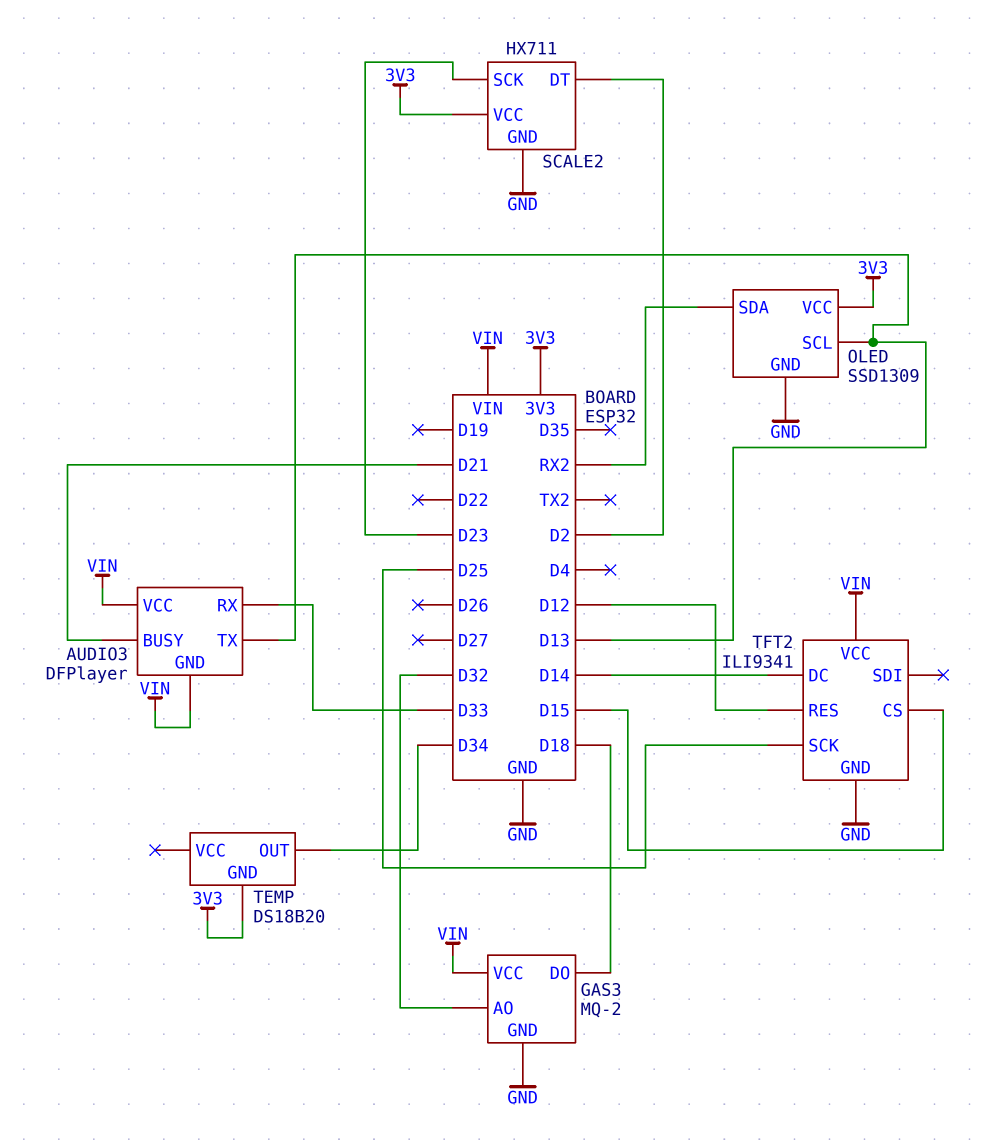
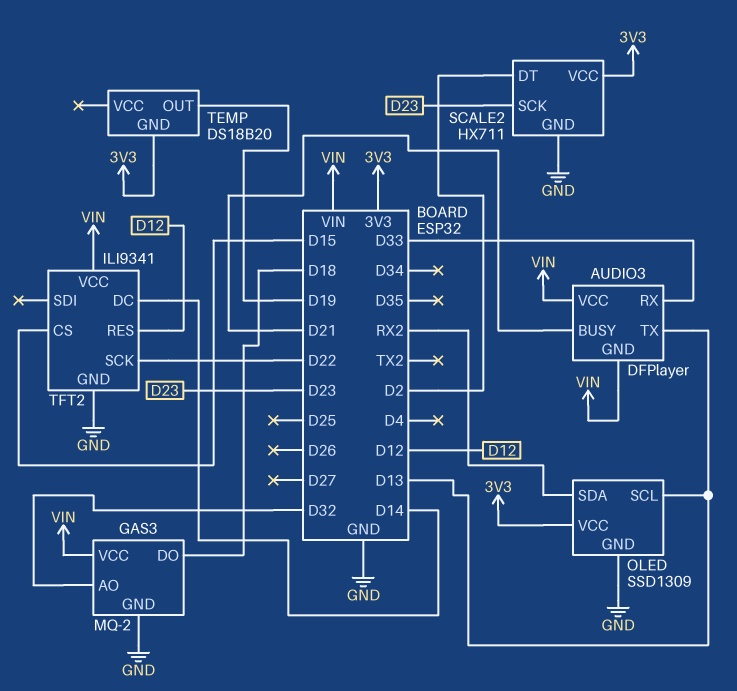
TEMP pin OUT: D34 -> D19
TFT2 pin SCK: D25 -> D22

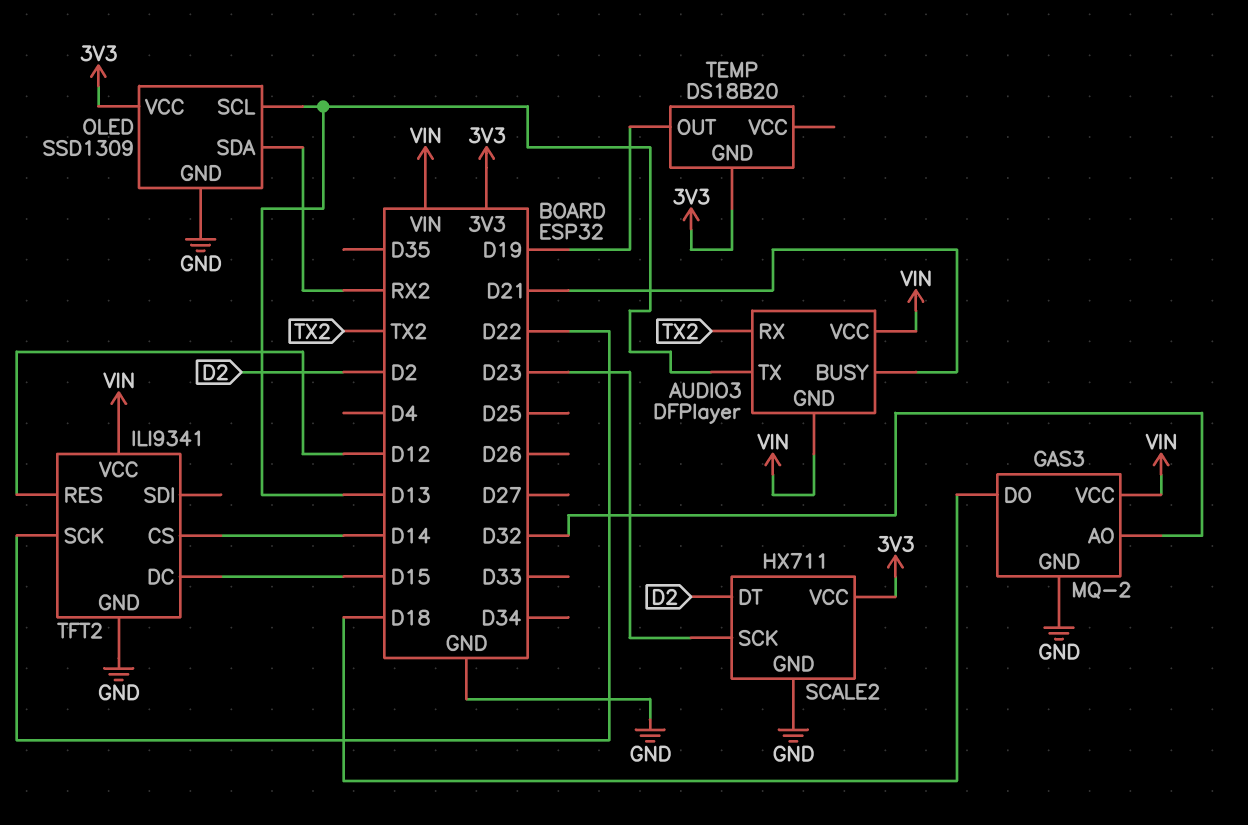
AUDIO3 pin RX: D33 -> TX2
TFT2 pin CS: D15 -> D14
TFT2 pin DC: D14 -> D15

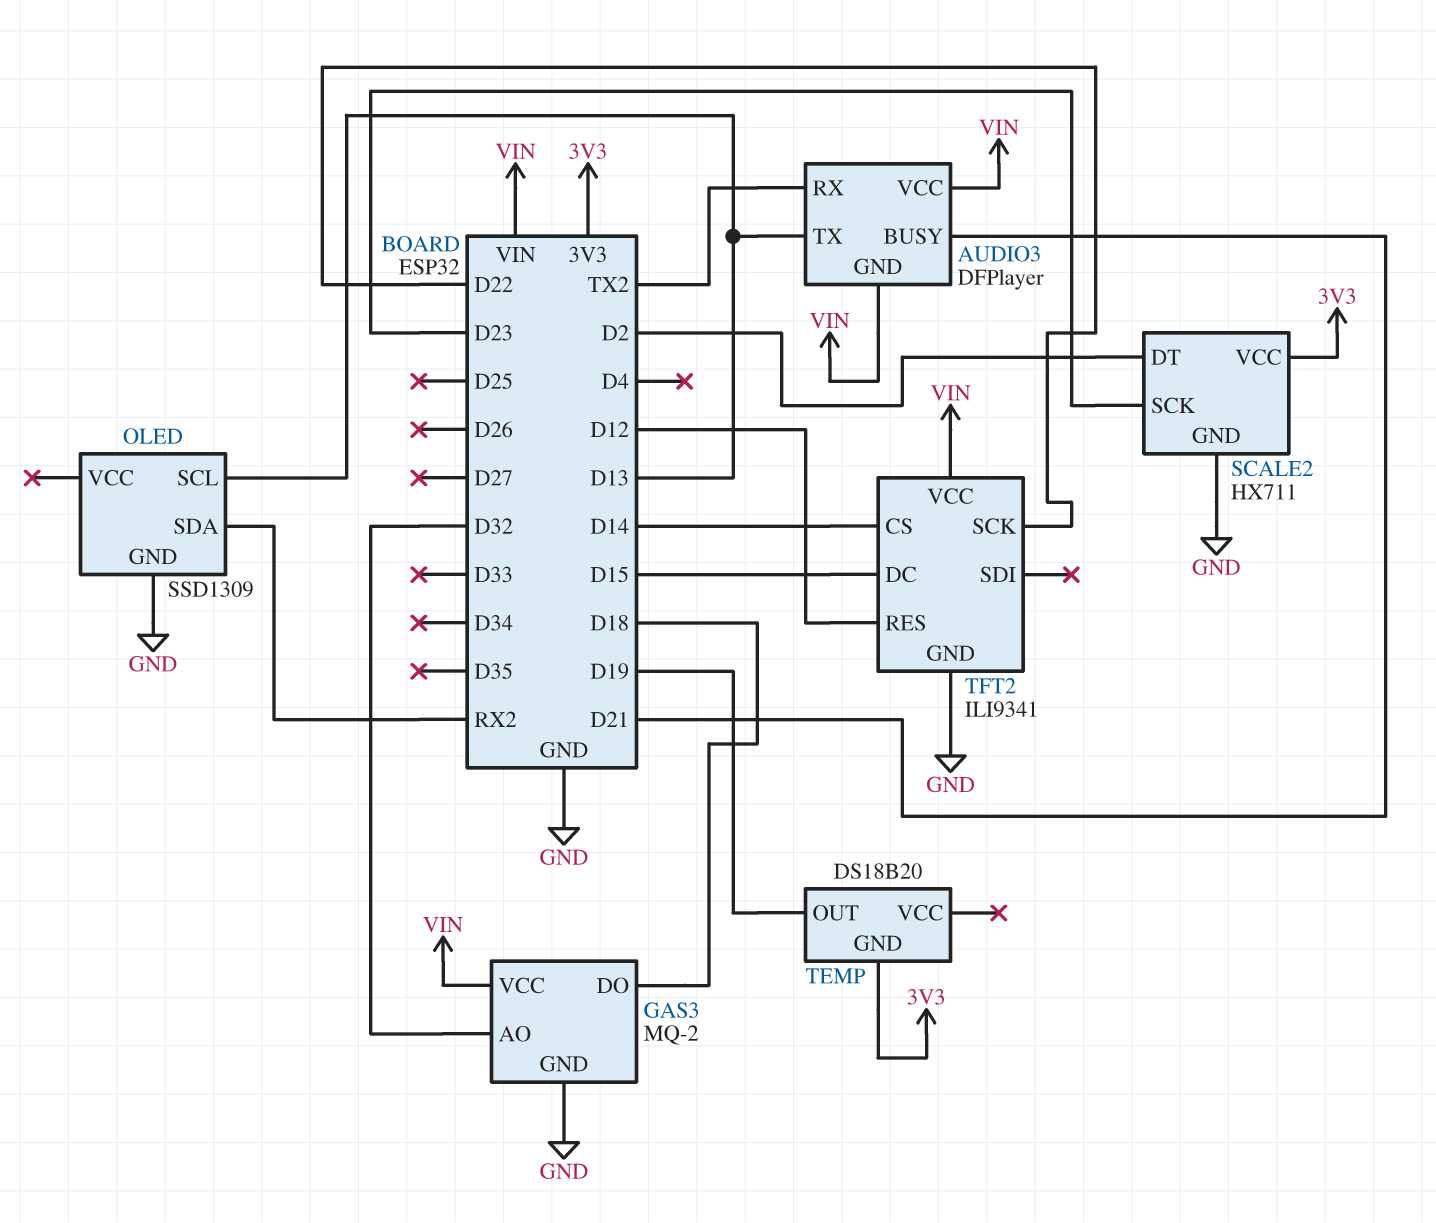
OLED pin VCC: 3V3 -> none

